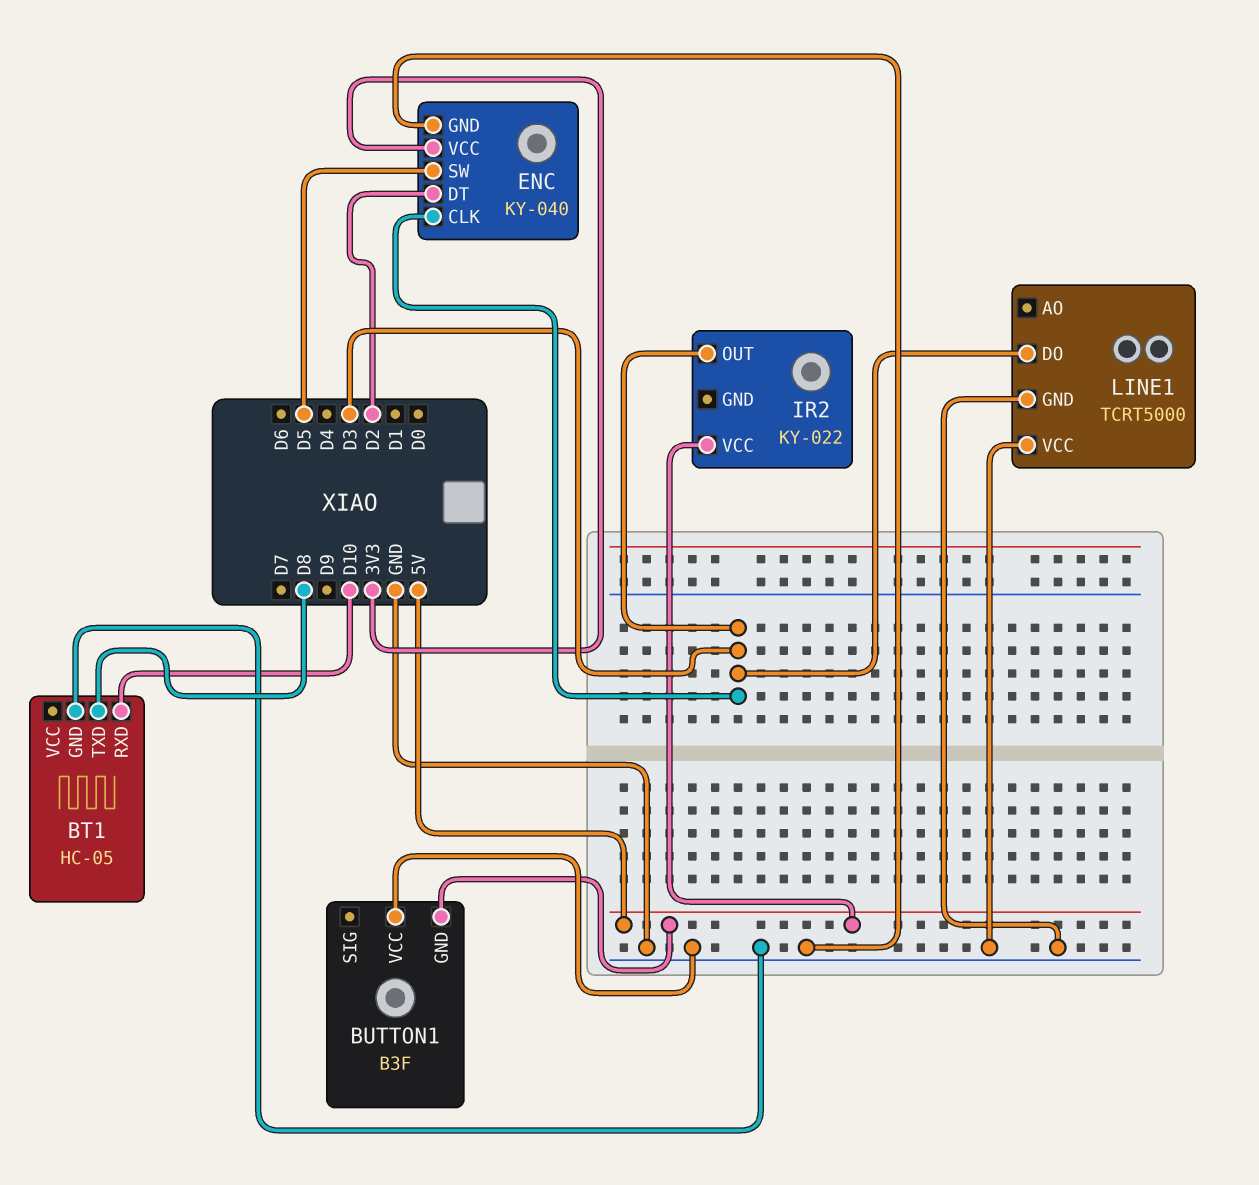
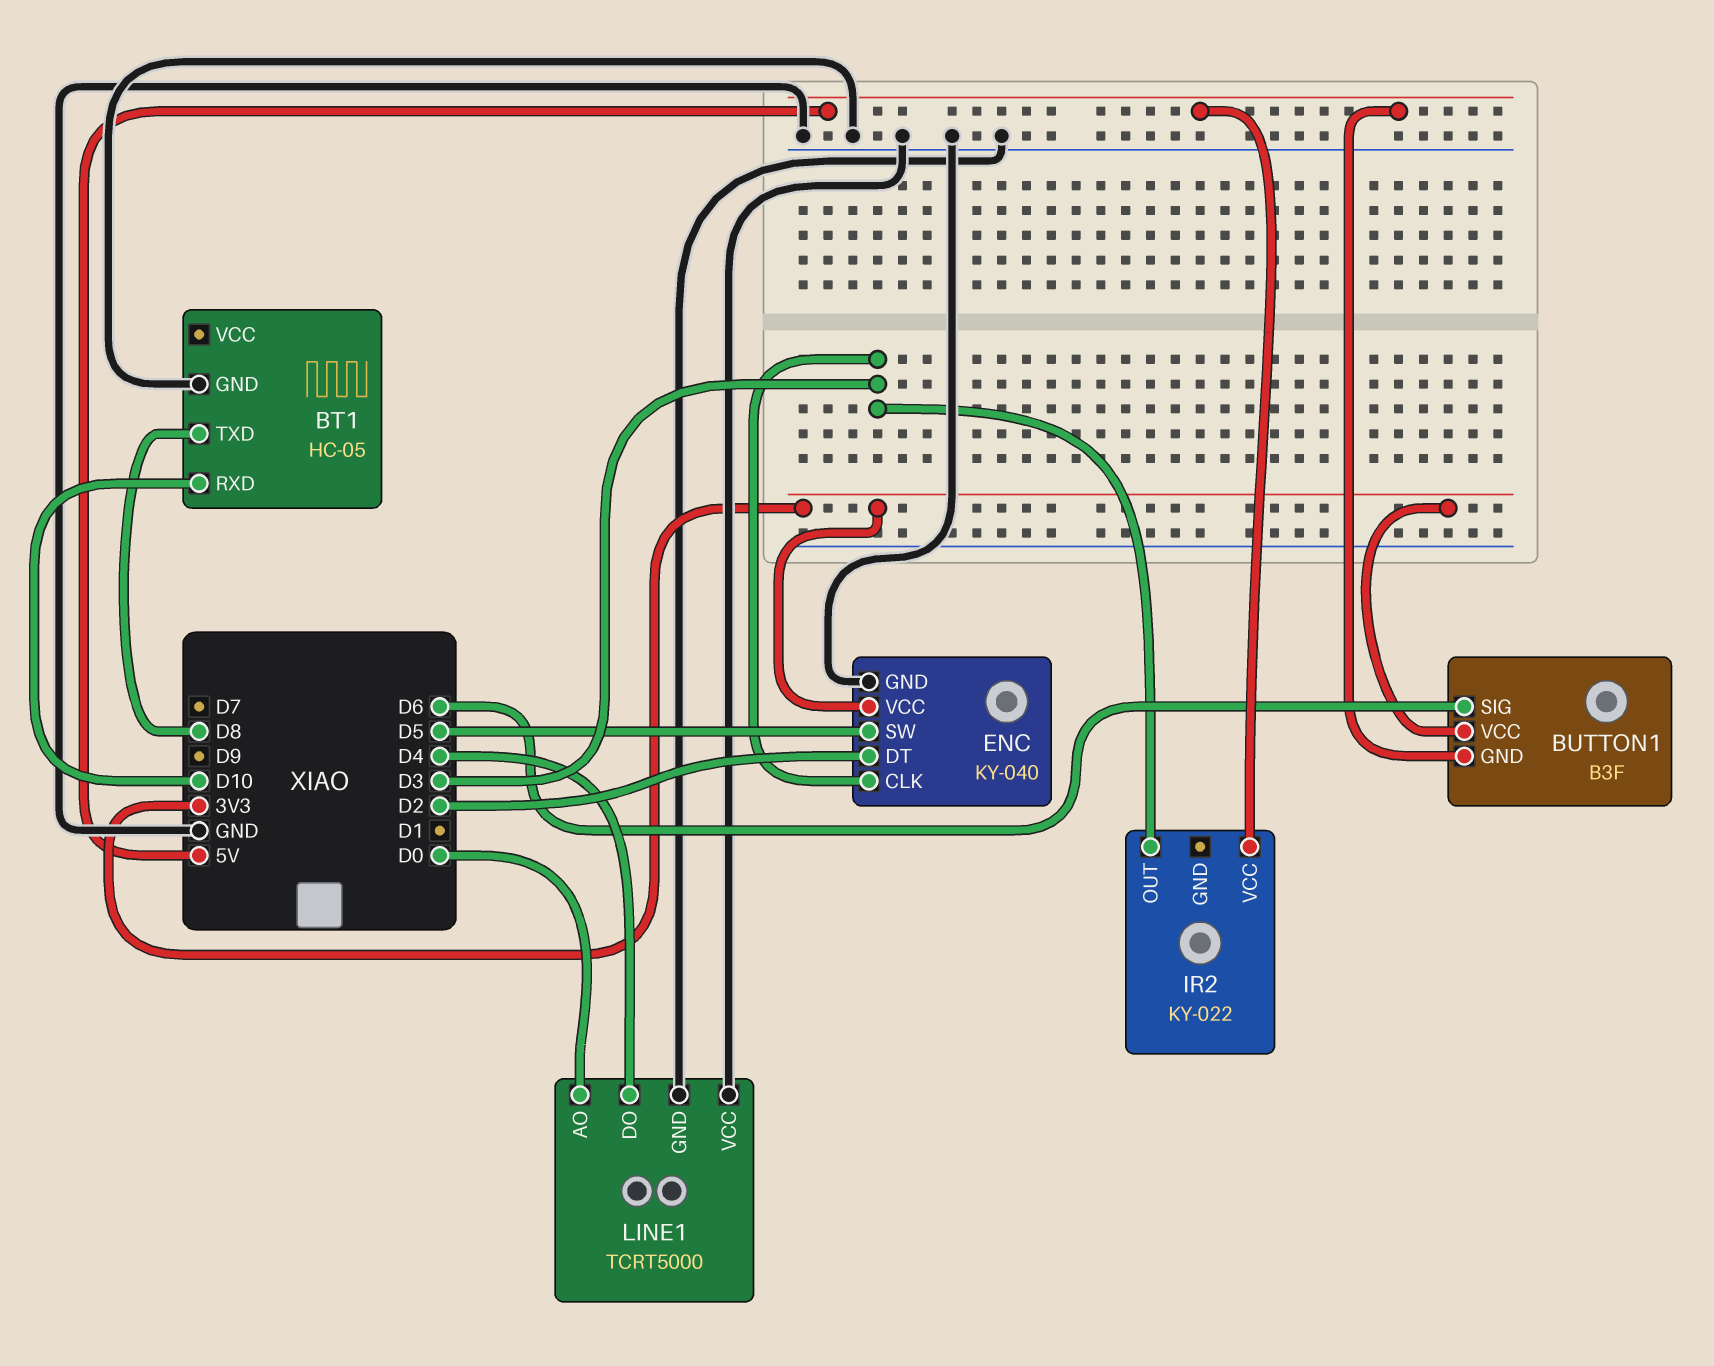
BUTTON1 pin SIG: none -> D6
BUTTON1 pin VCC: GND -> 3V3
LINE1 pin AO: none -> D0
LINE1 pin DO: D3 -> D4

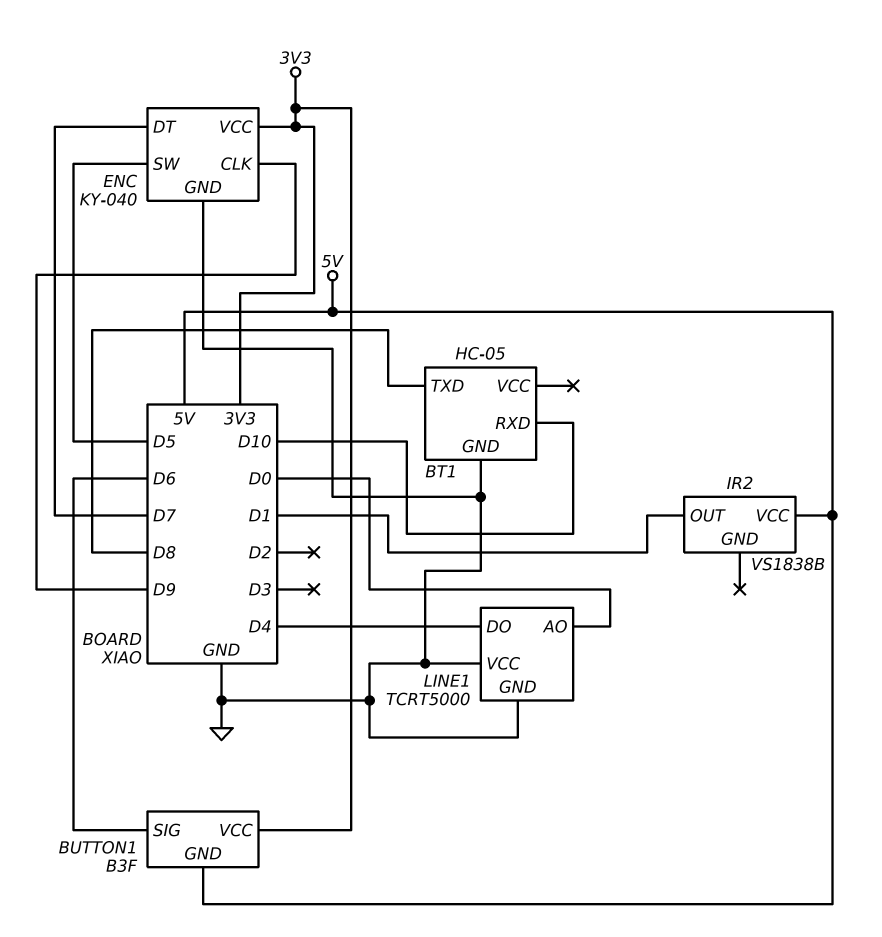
ENC pin CLK: D3 -> D9
ENC pin DT: D2 -> D7
IR2: KY-022 -> VS1838B
IR2 pin OUT: D3 -> D1

